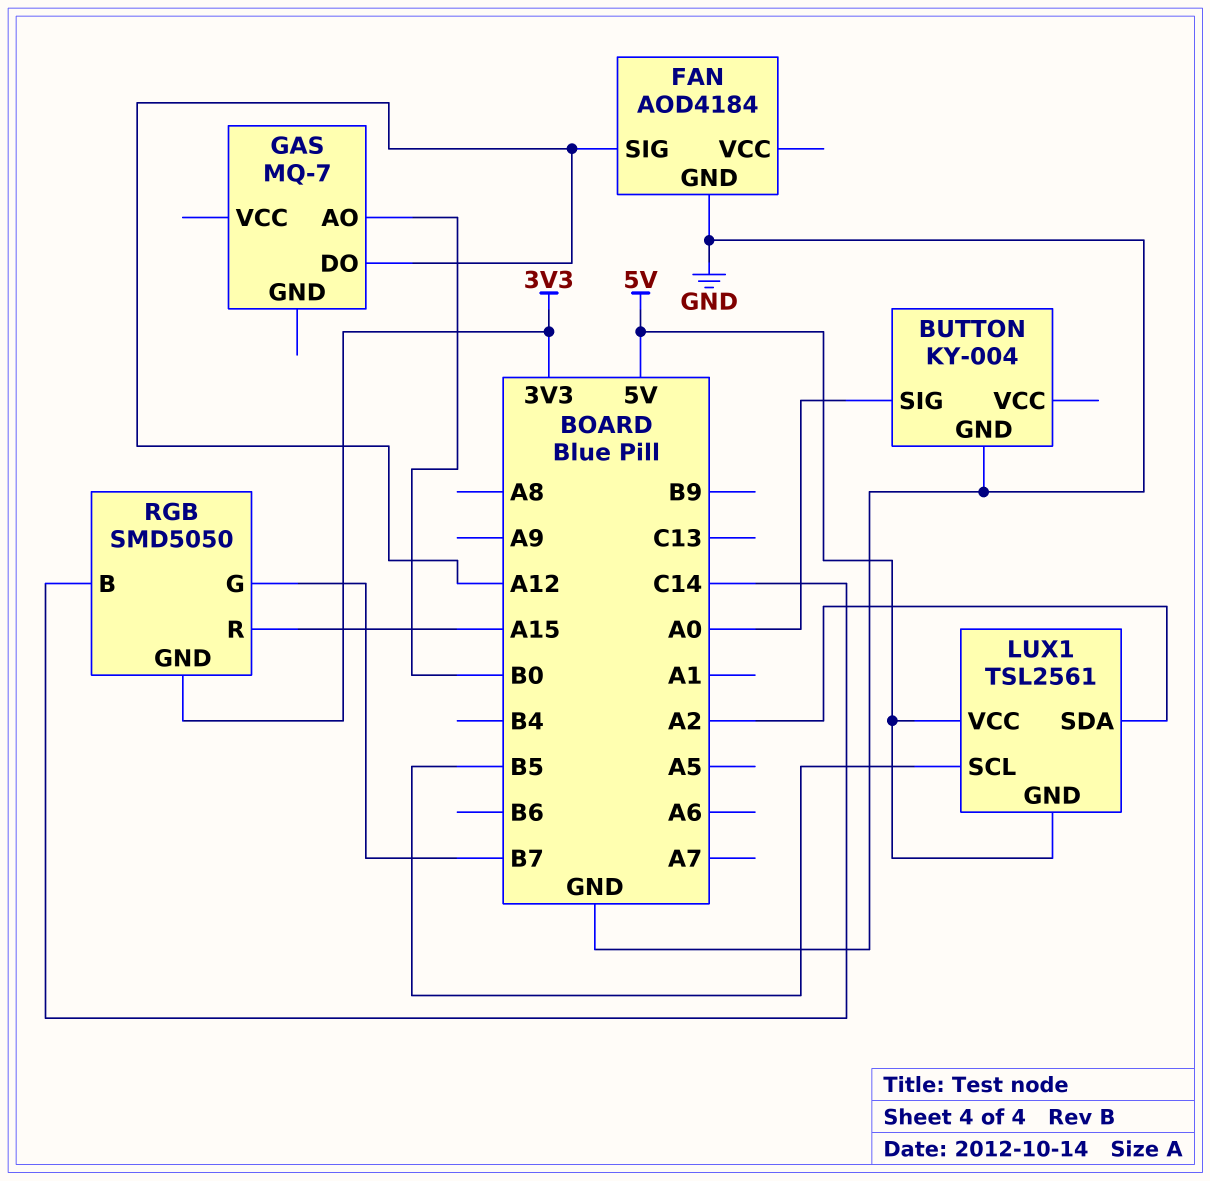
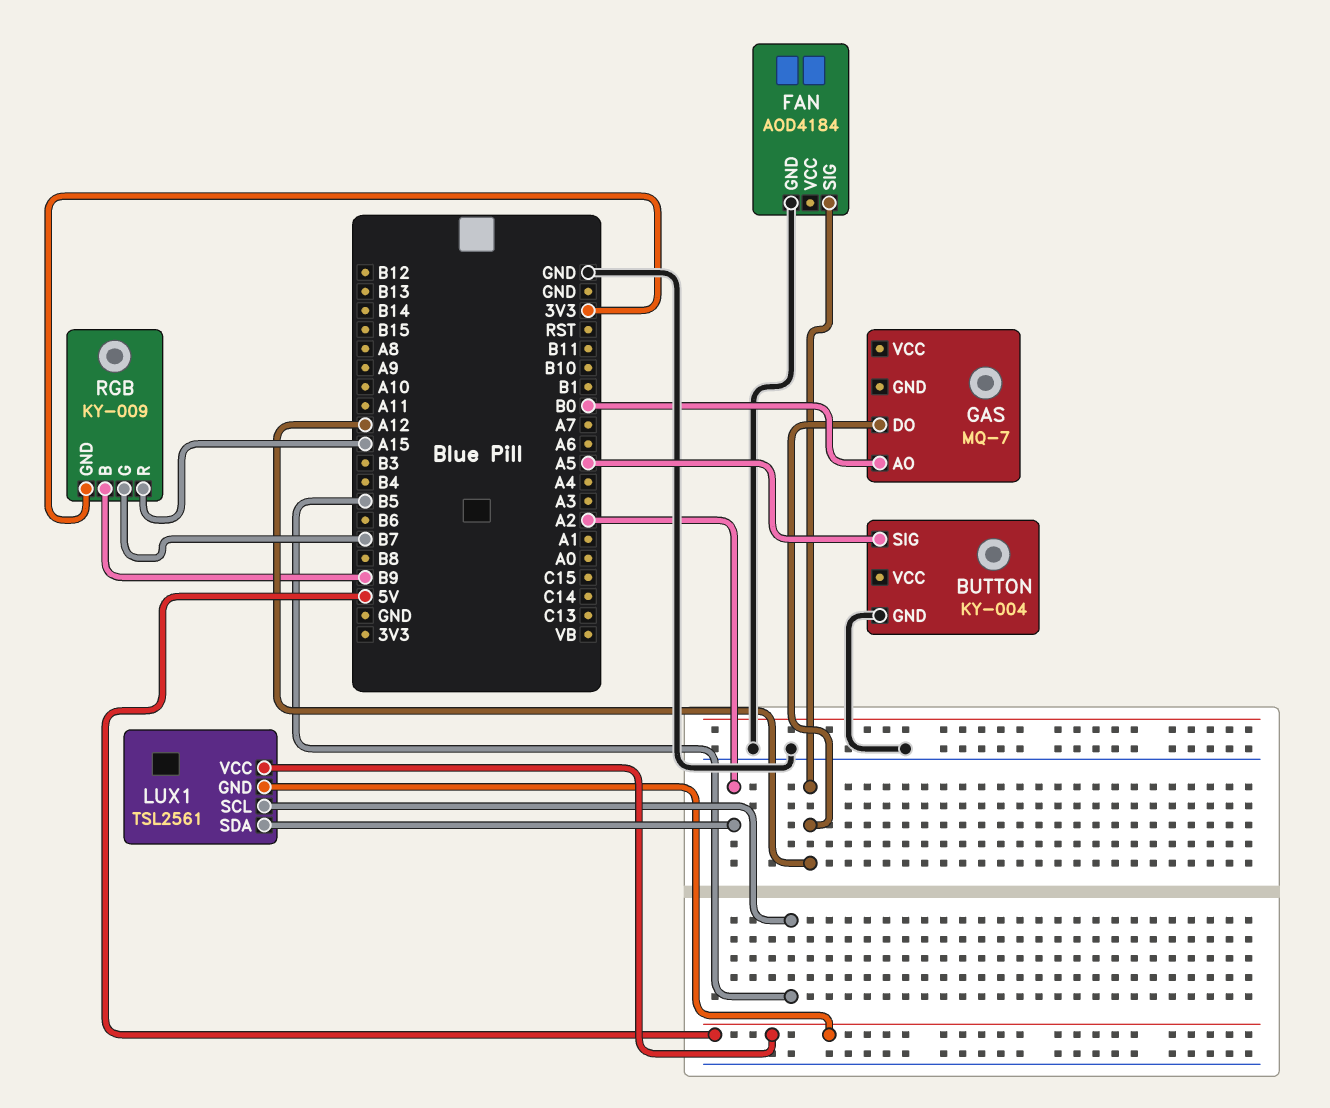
BUTTON pin SIG: A0 -> A5
RGB: SMD5050 -> KY-009
RGB pin B: C14 -> B9

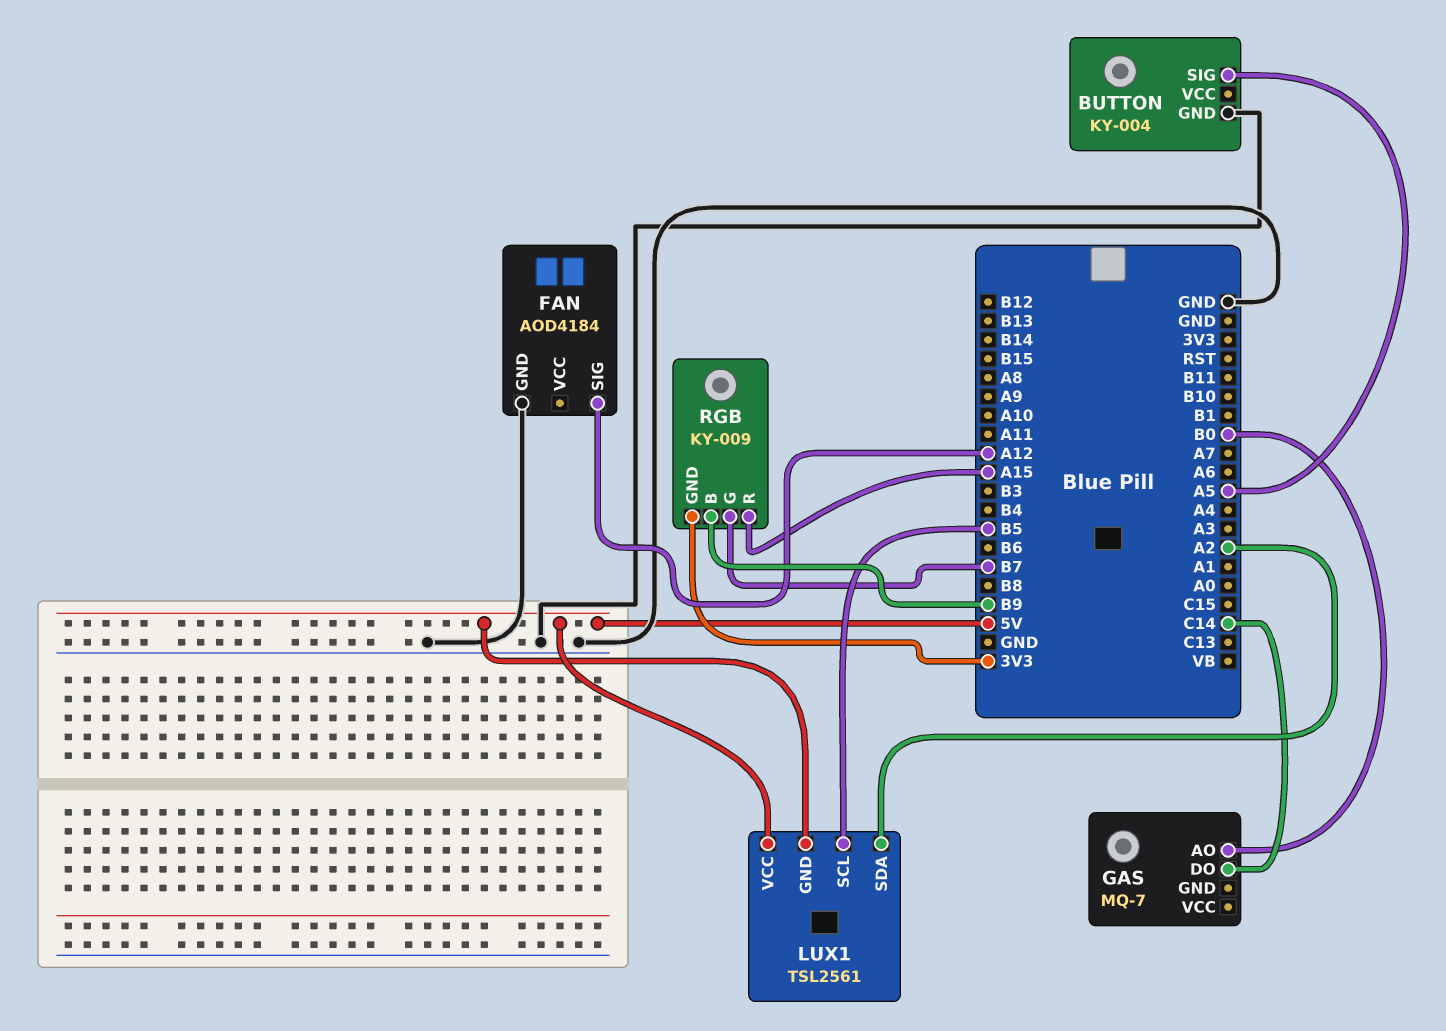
GAS pin DO: A12 -> C14

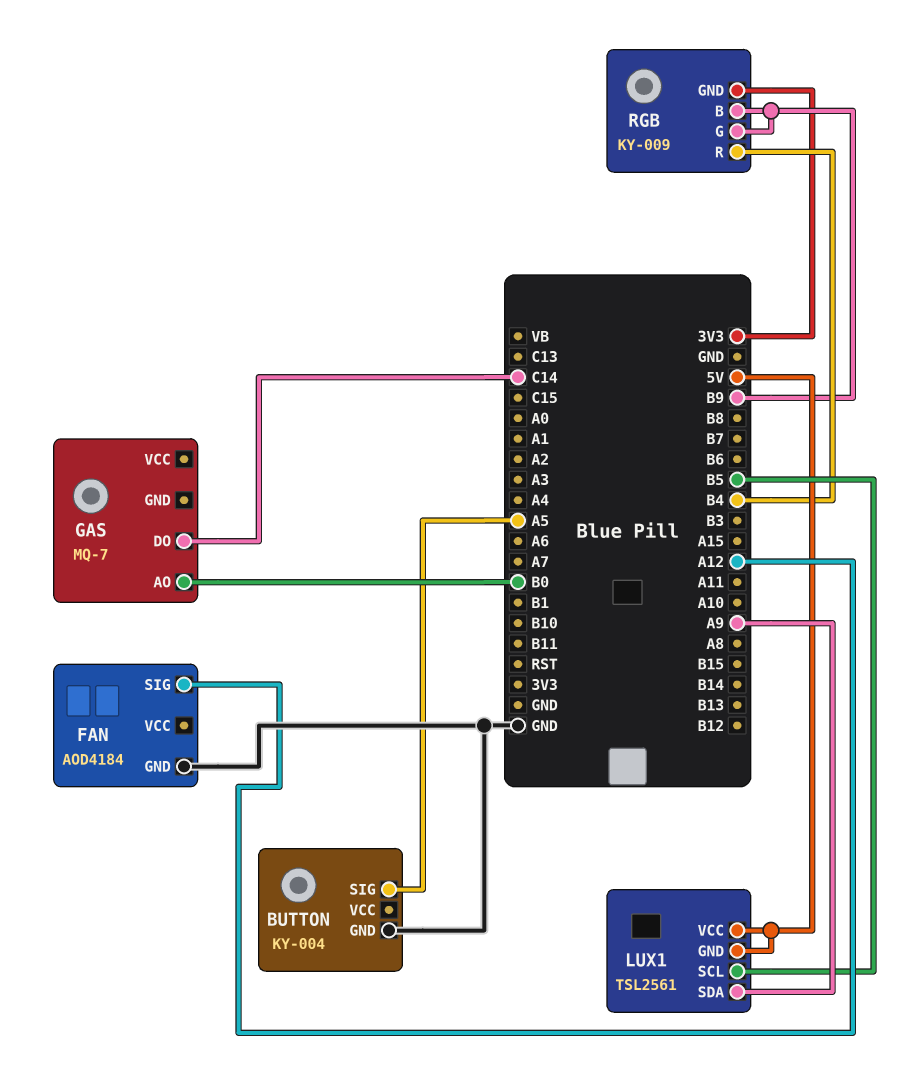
LUX1 pin SDA: A2 -> A9
RGB pin G: B7 -> B9
RGB pin R: A15 -> B4

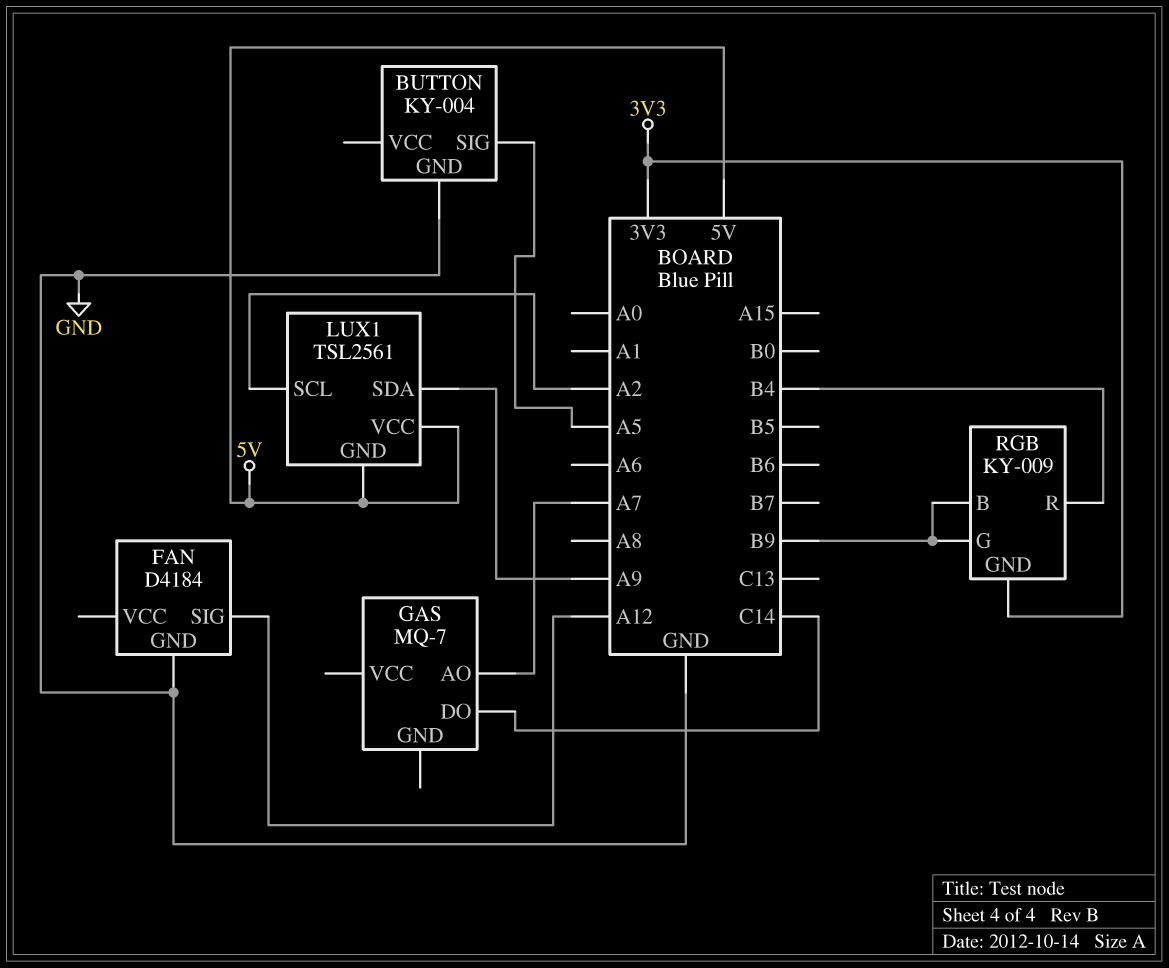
FAN: AOD4184 -> D4184
GAS pin AO: B0 -> A7
LUX1 pin SCL: B5 -> A2

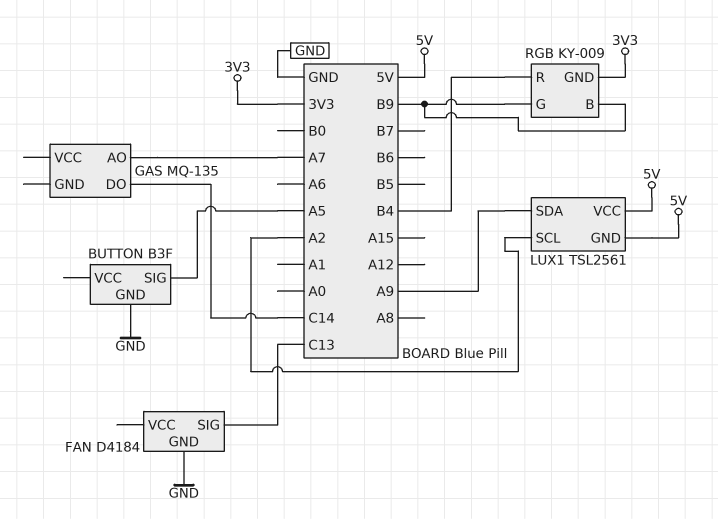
BUTTON: KY-004 -> B3F
FAN pin SIG: A12 -> C13
GAS: MQ-7 -> MQ-135

